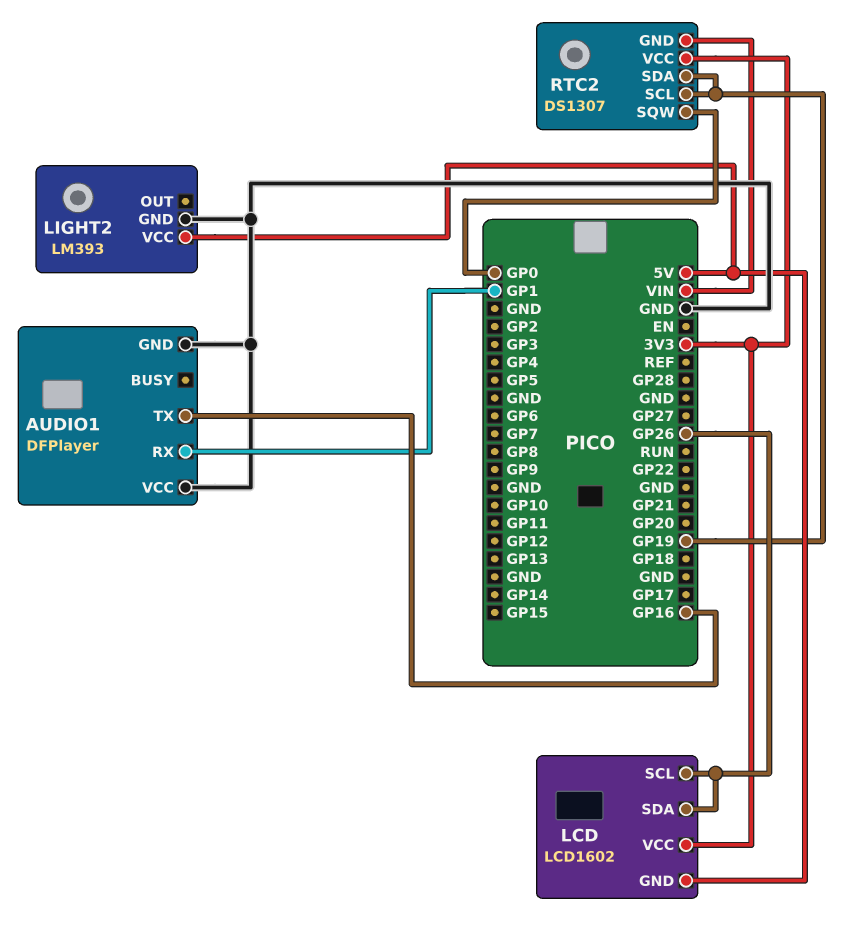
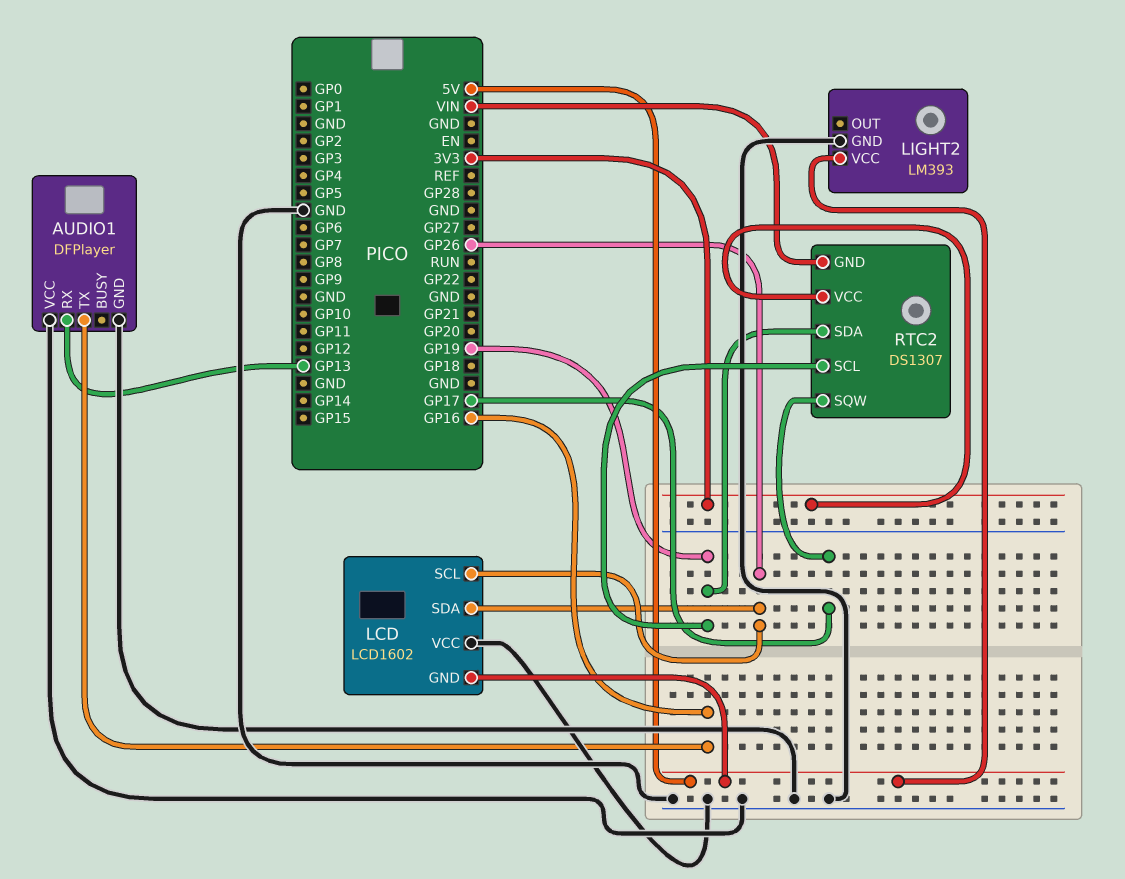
AUDIO1 pin RX: GP1 -> GP13
LCD pin VCC: 3V3 -> GND
RTC2 pin SQW: GP0 -> GP17

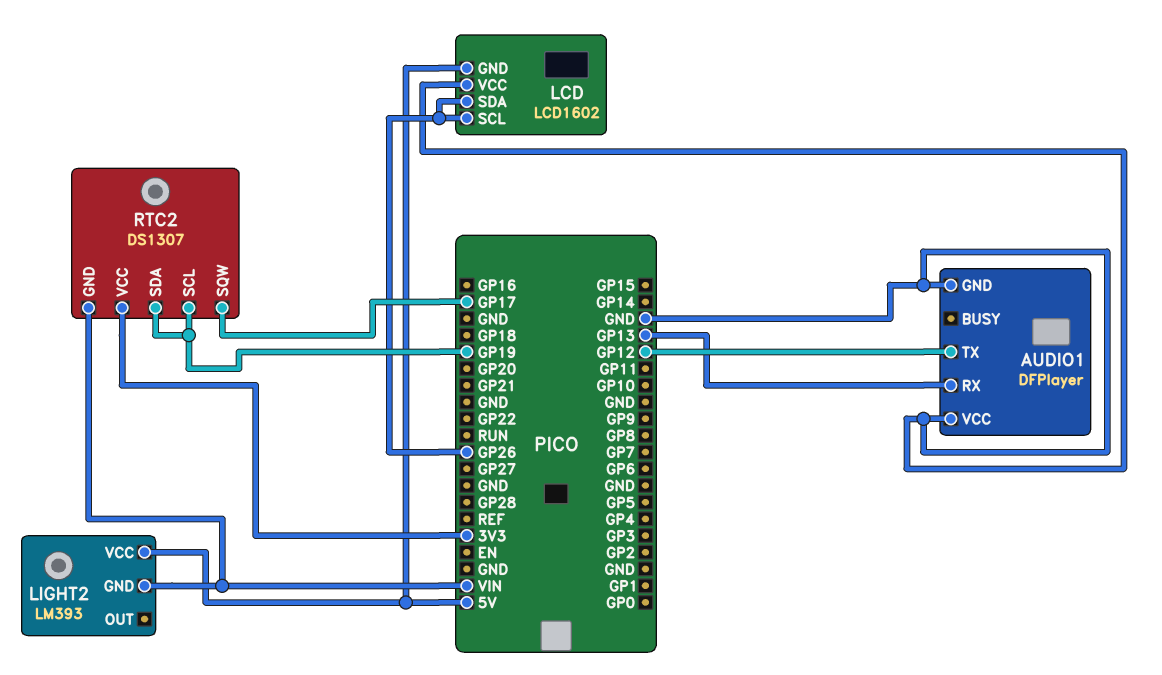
AUDIO1 pin TX: GP16 -> GP12
LIGHT2 pin GND: GND -> VIN

